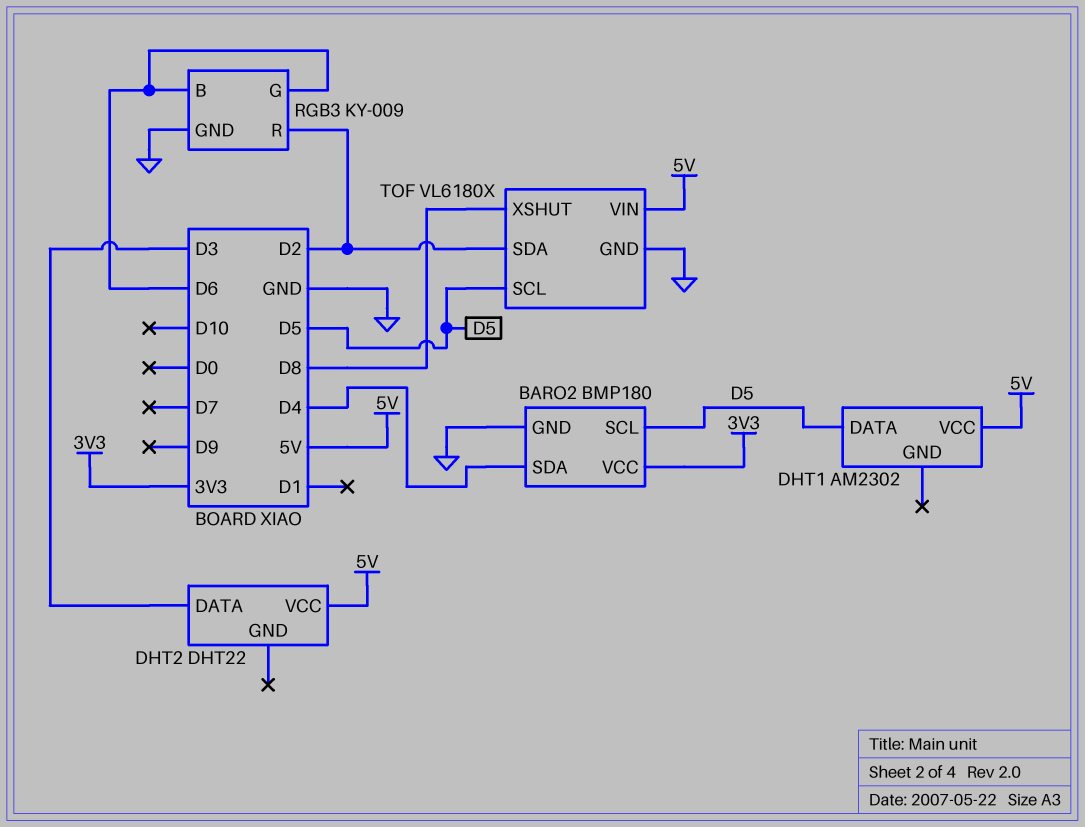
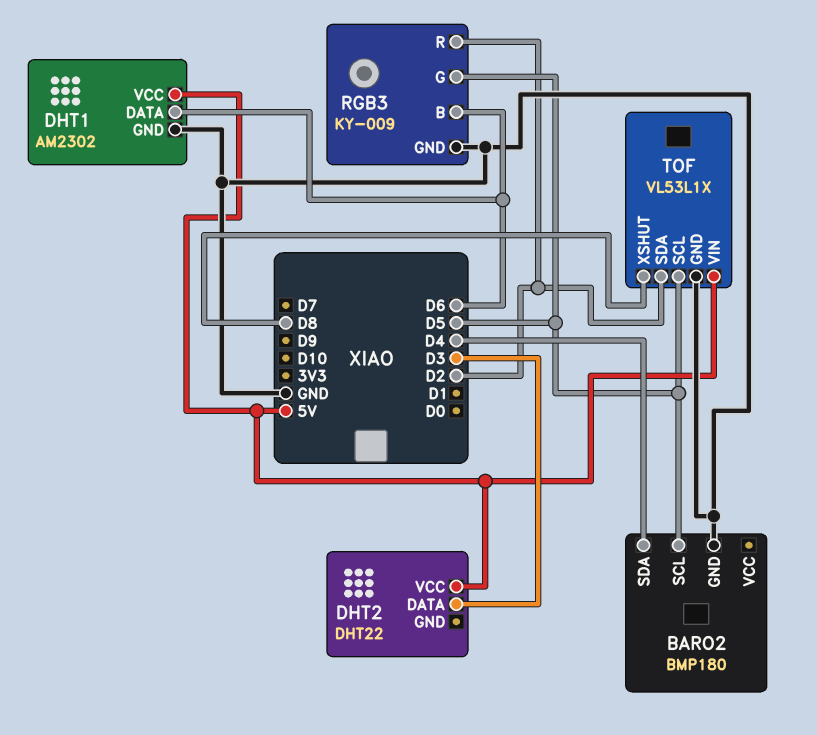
BARO2 pin VCC: 3V3 -> none
DHT1 pin DATA: D5 -> D6
DHT1 pin GND: none -> GND
RGB3 pin G: D6 -> D5
TOF: VL6180X -> VL53L1X

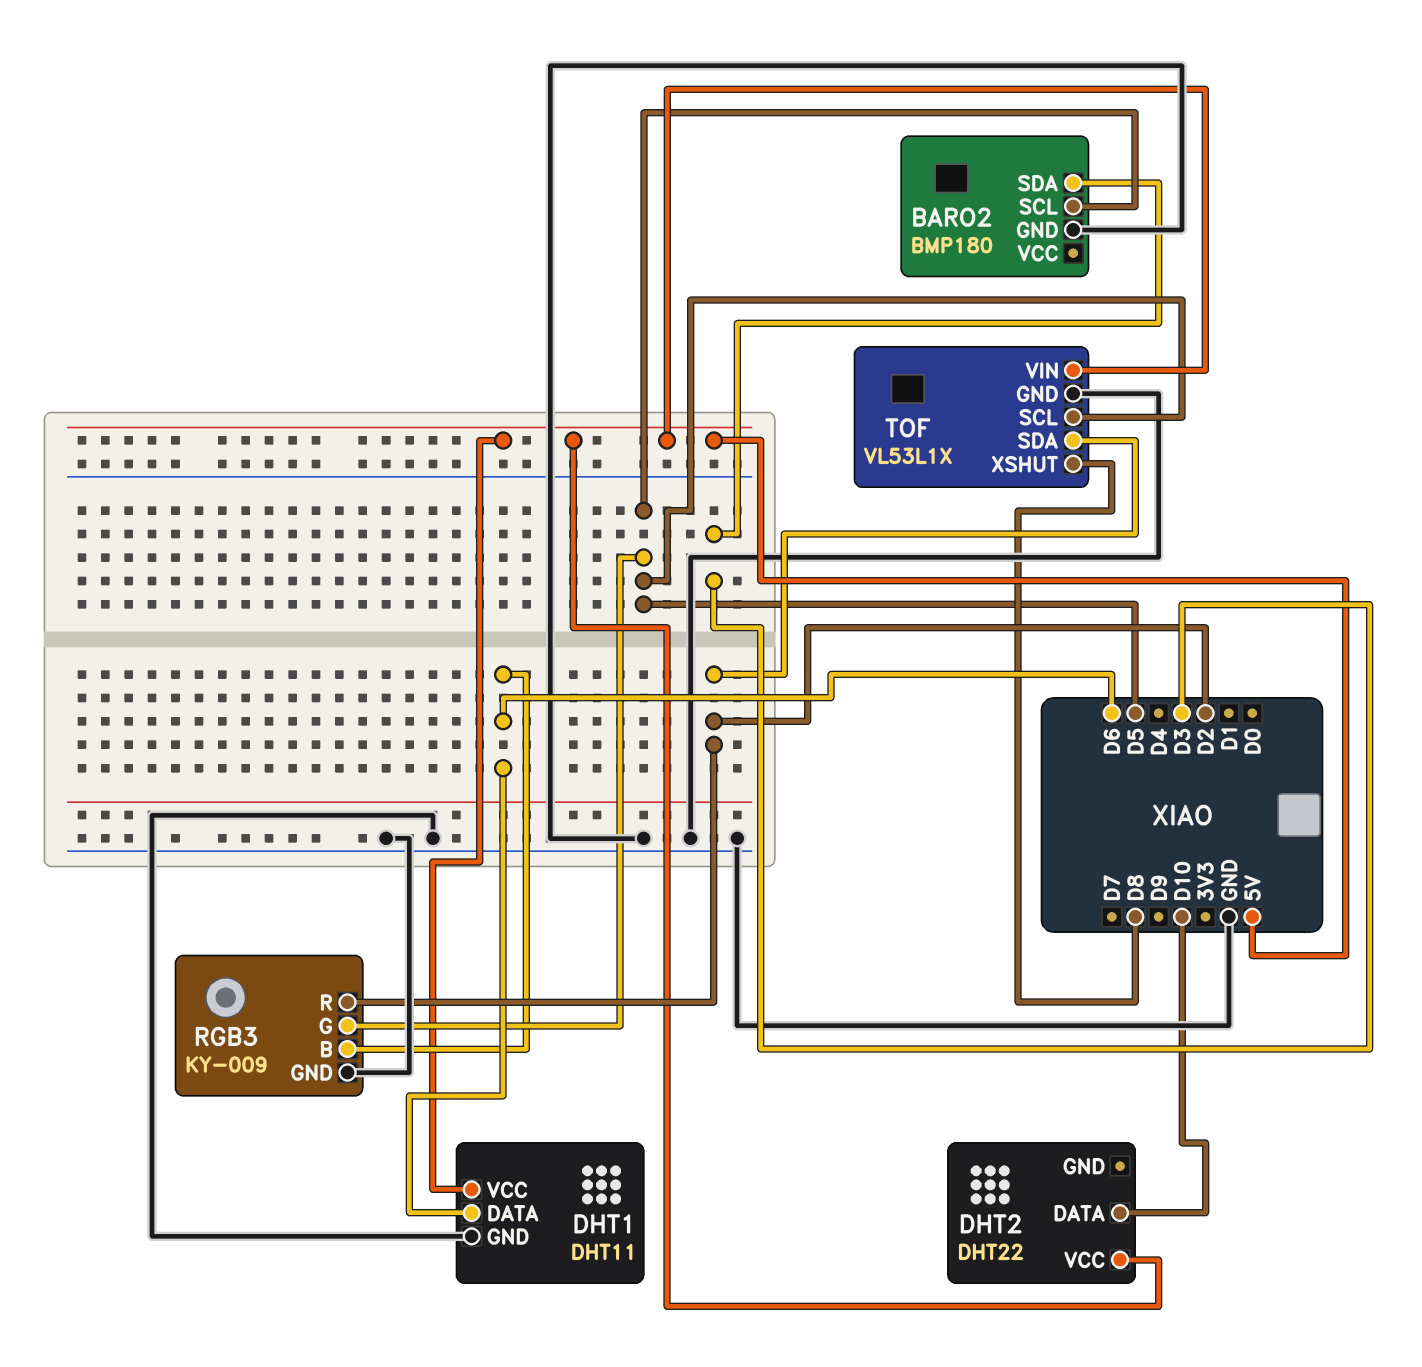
BARO2 pin SDA: D4 -> D3
DHT1: AM2302 -> DHT11
DHT2 pin DATA: D3 -> D10

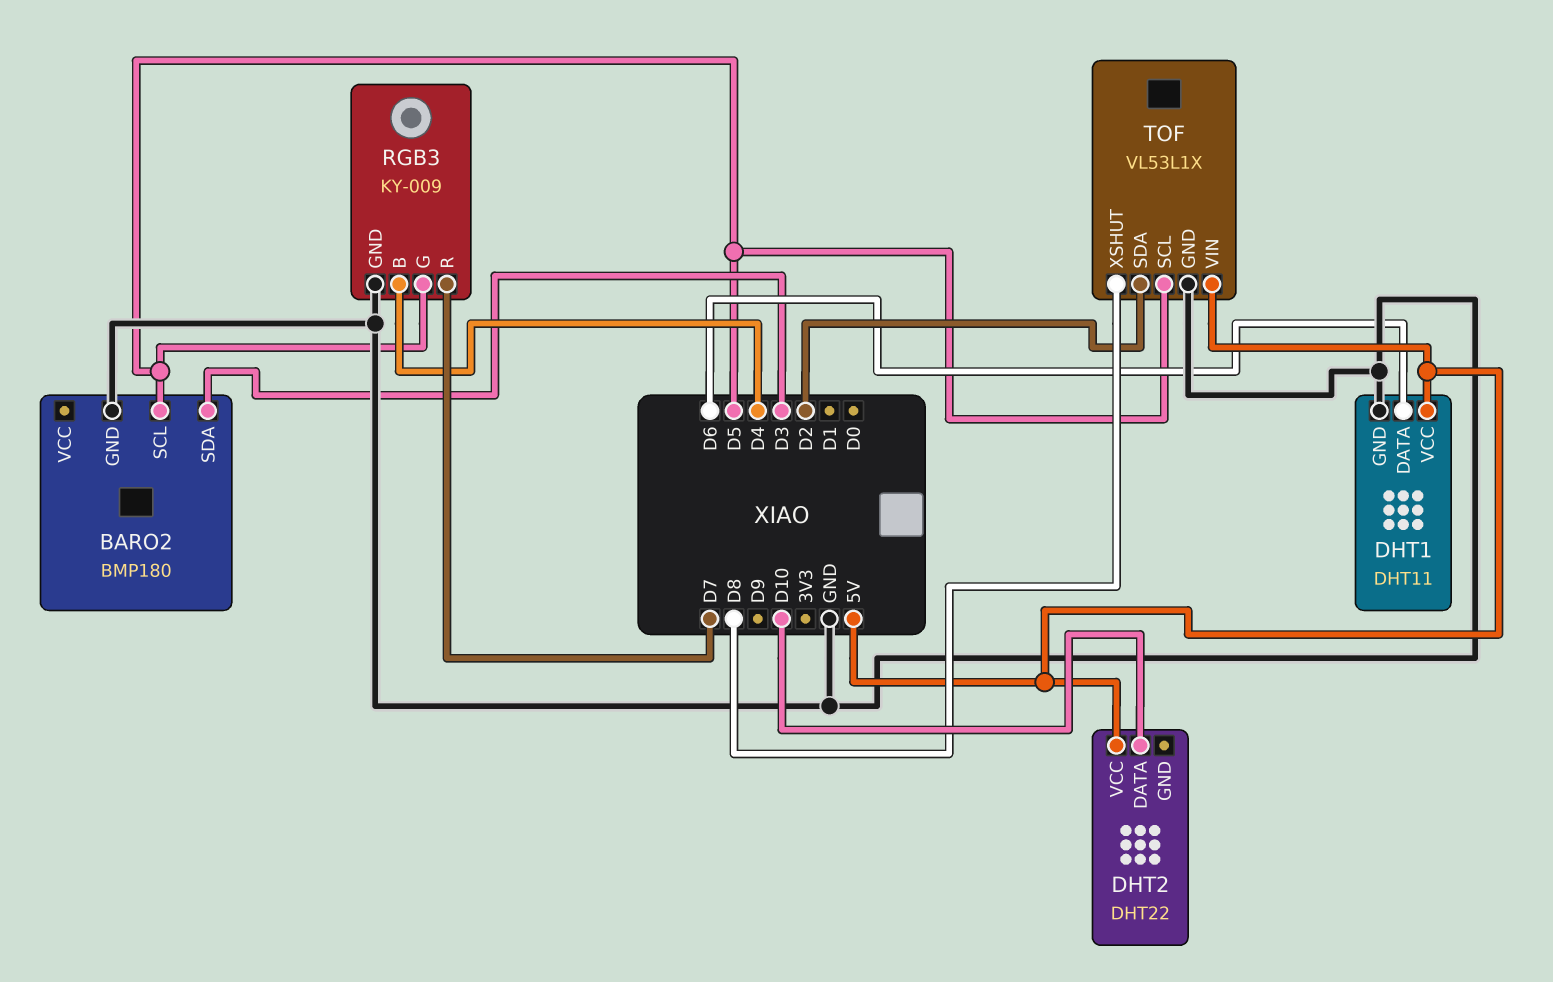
RGB3 pin B: D6 -> D4
RGB3 pin R: D2 -> D7

